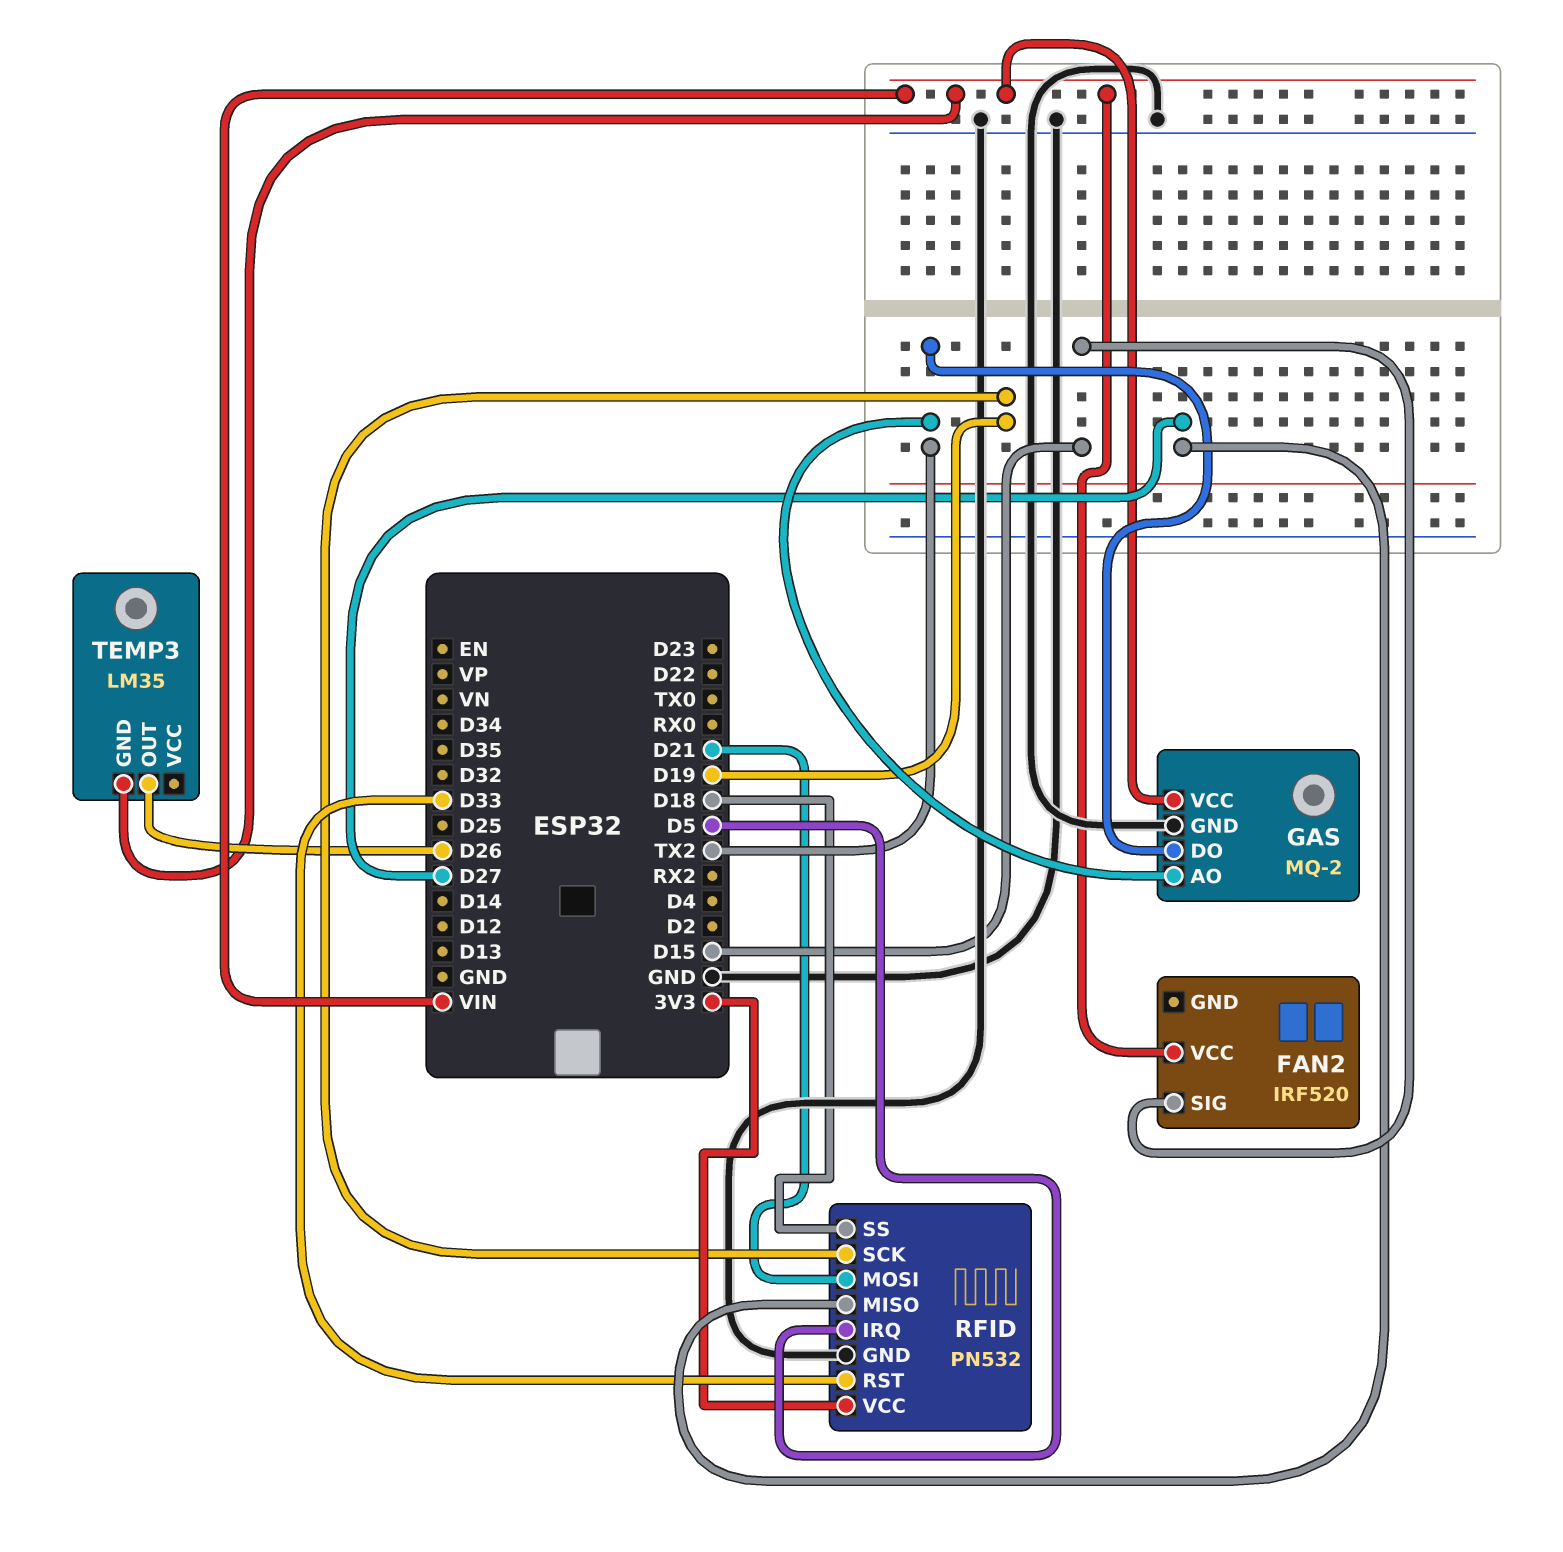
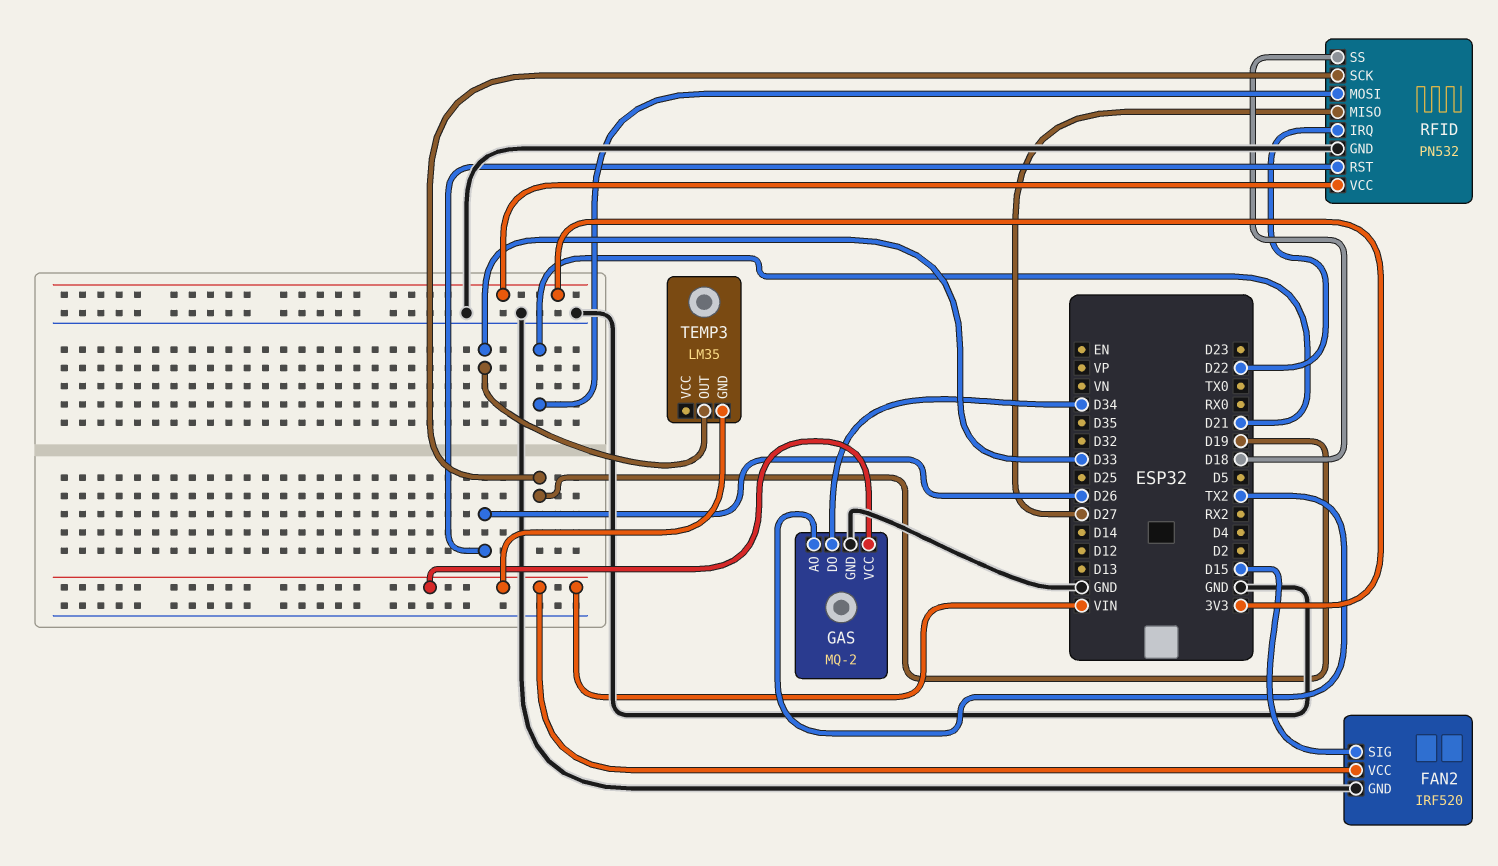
FAN2 pin GND: none -> GND
GAS pin DO: TX2 -> D34
RFID pin IRQ: D5 -> D22
RFID pin RST: D33 -> D26
TEMP3 pin OUT: D26 -> D33

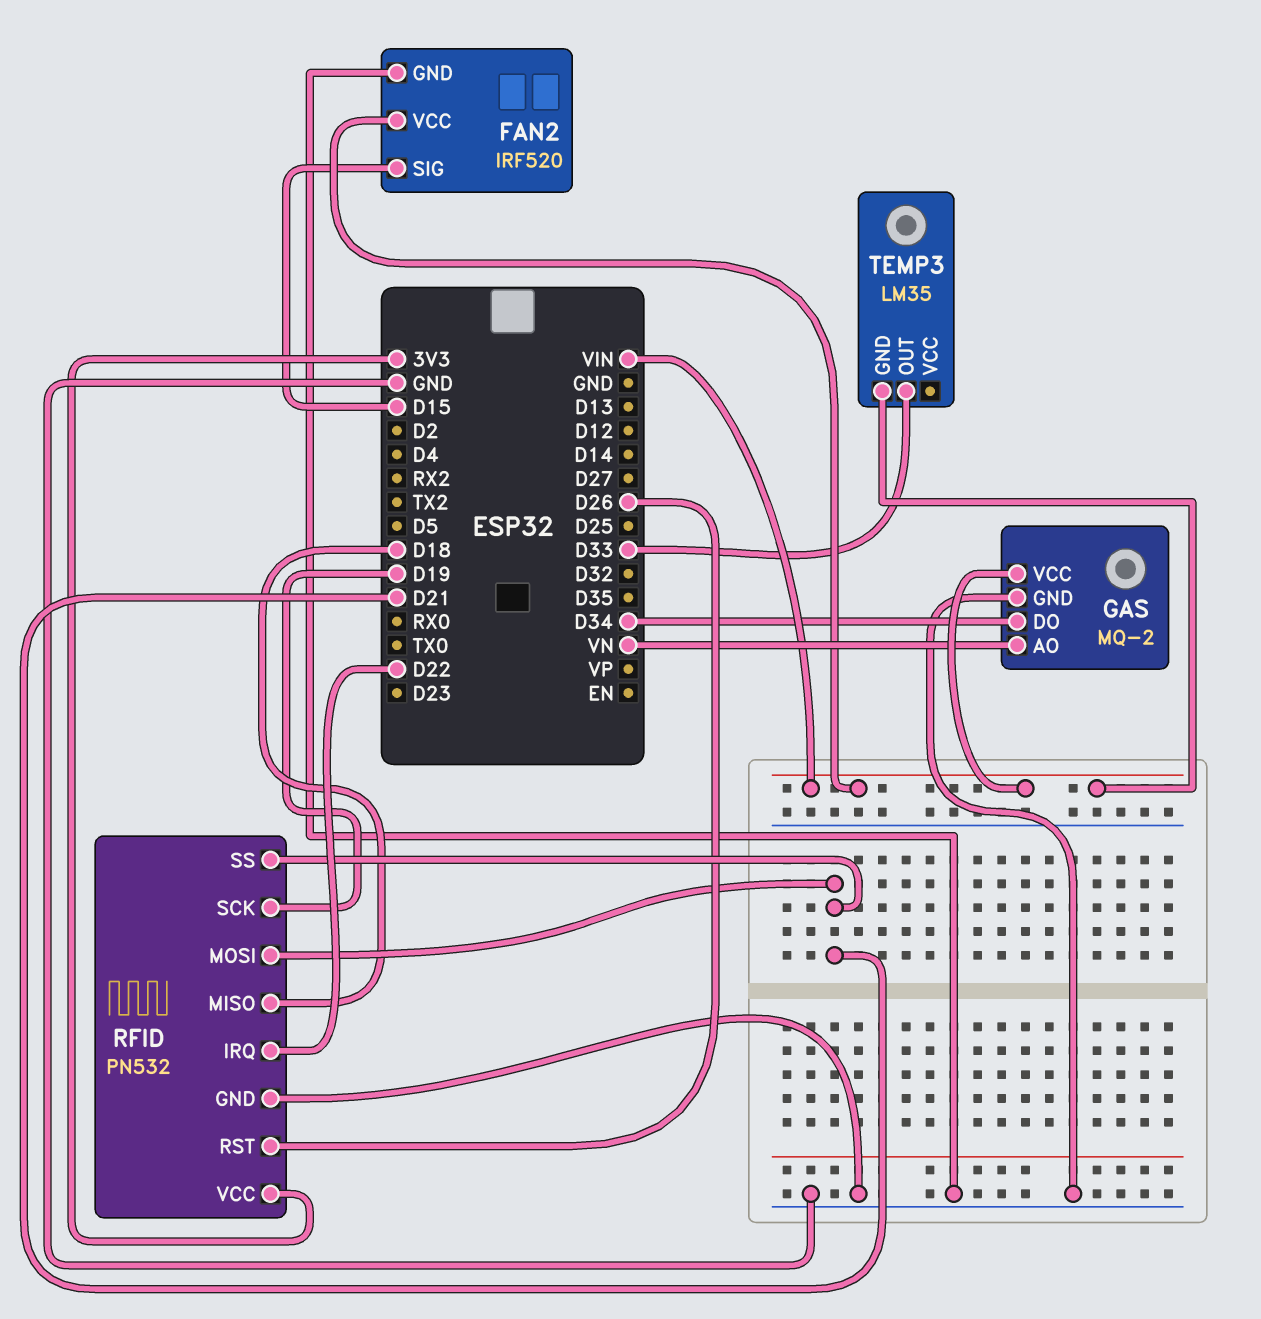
GAS pin AO: TX2 -> VN
RFID pin MISO: D27 -> D18
RFID pin SS: D18 -> D21

